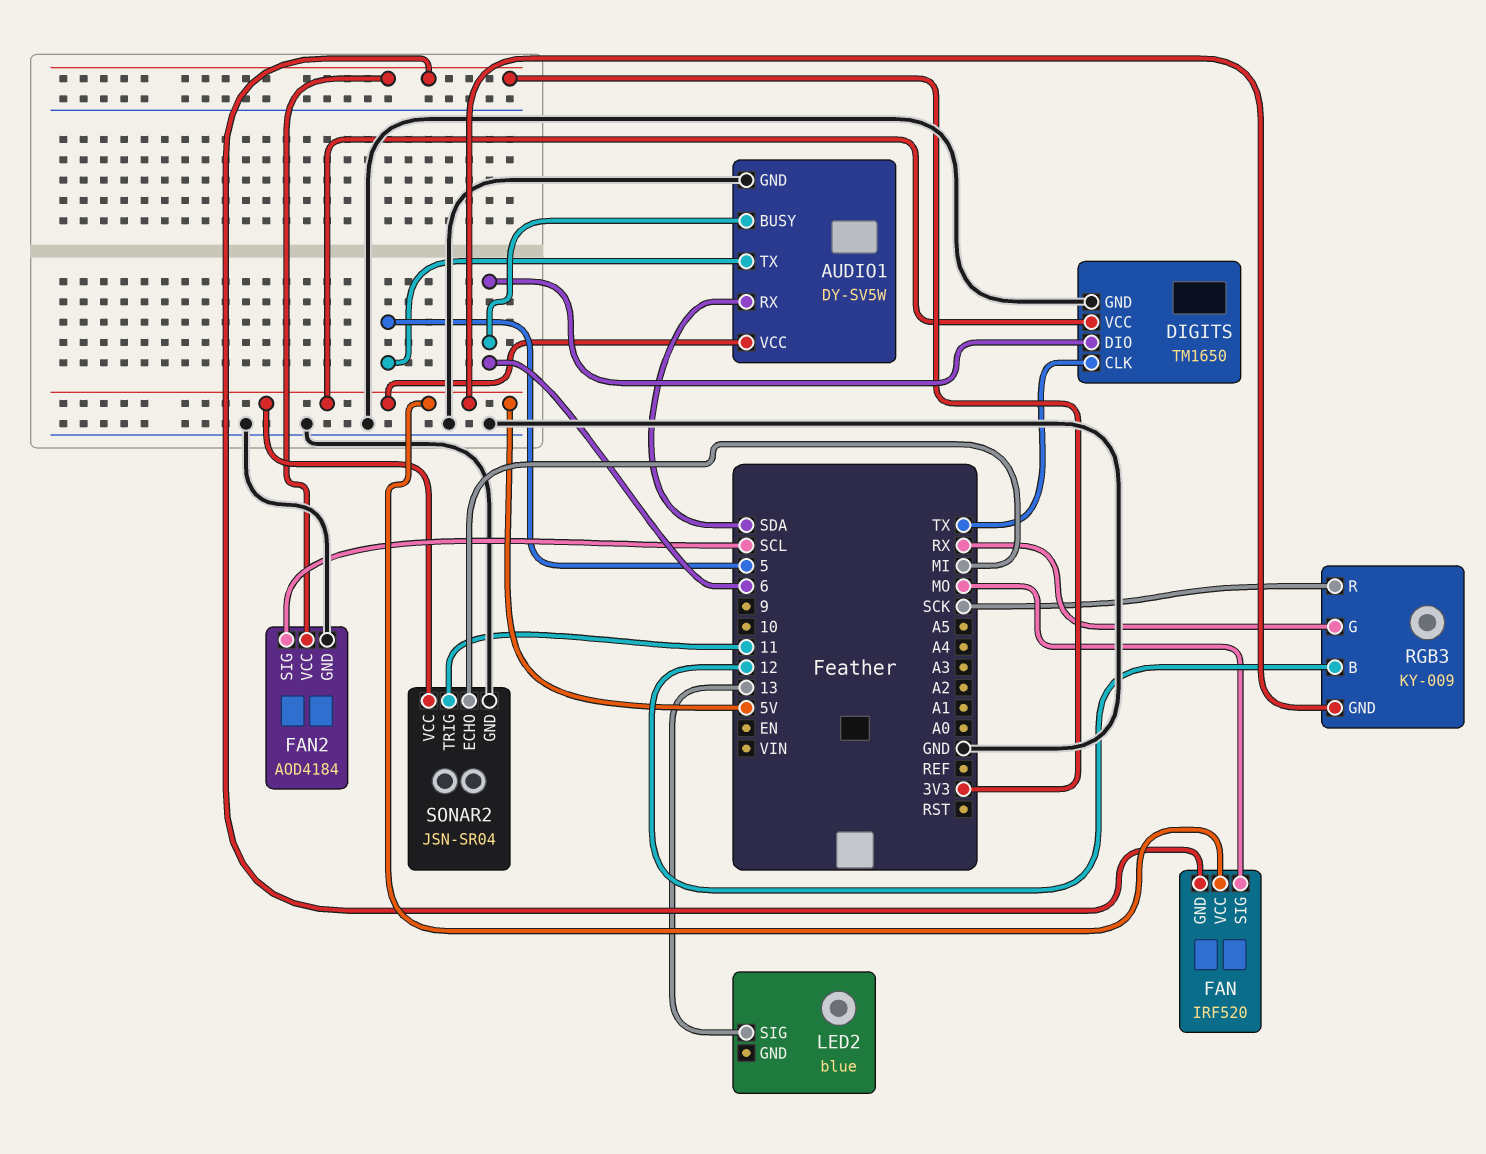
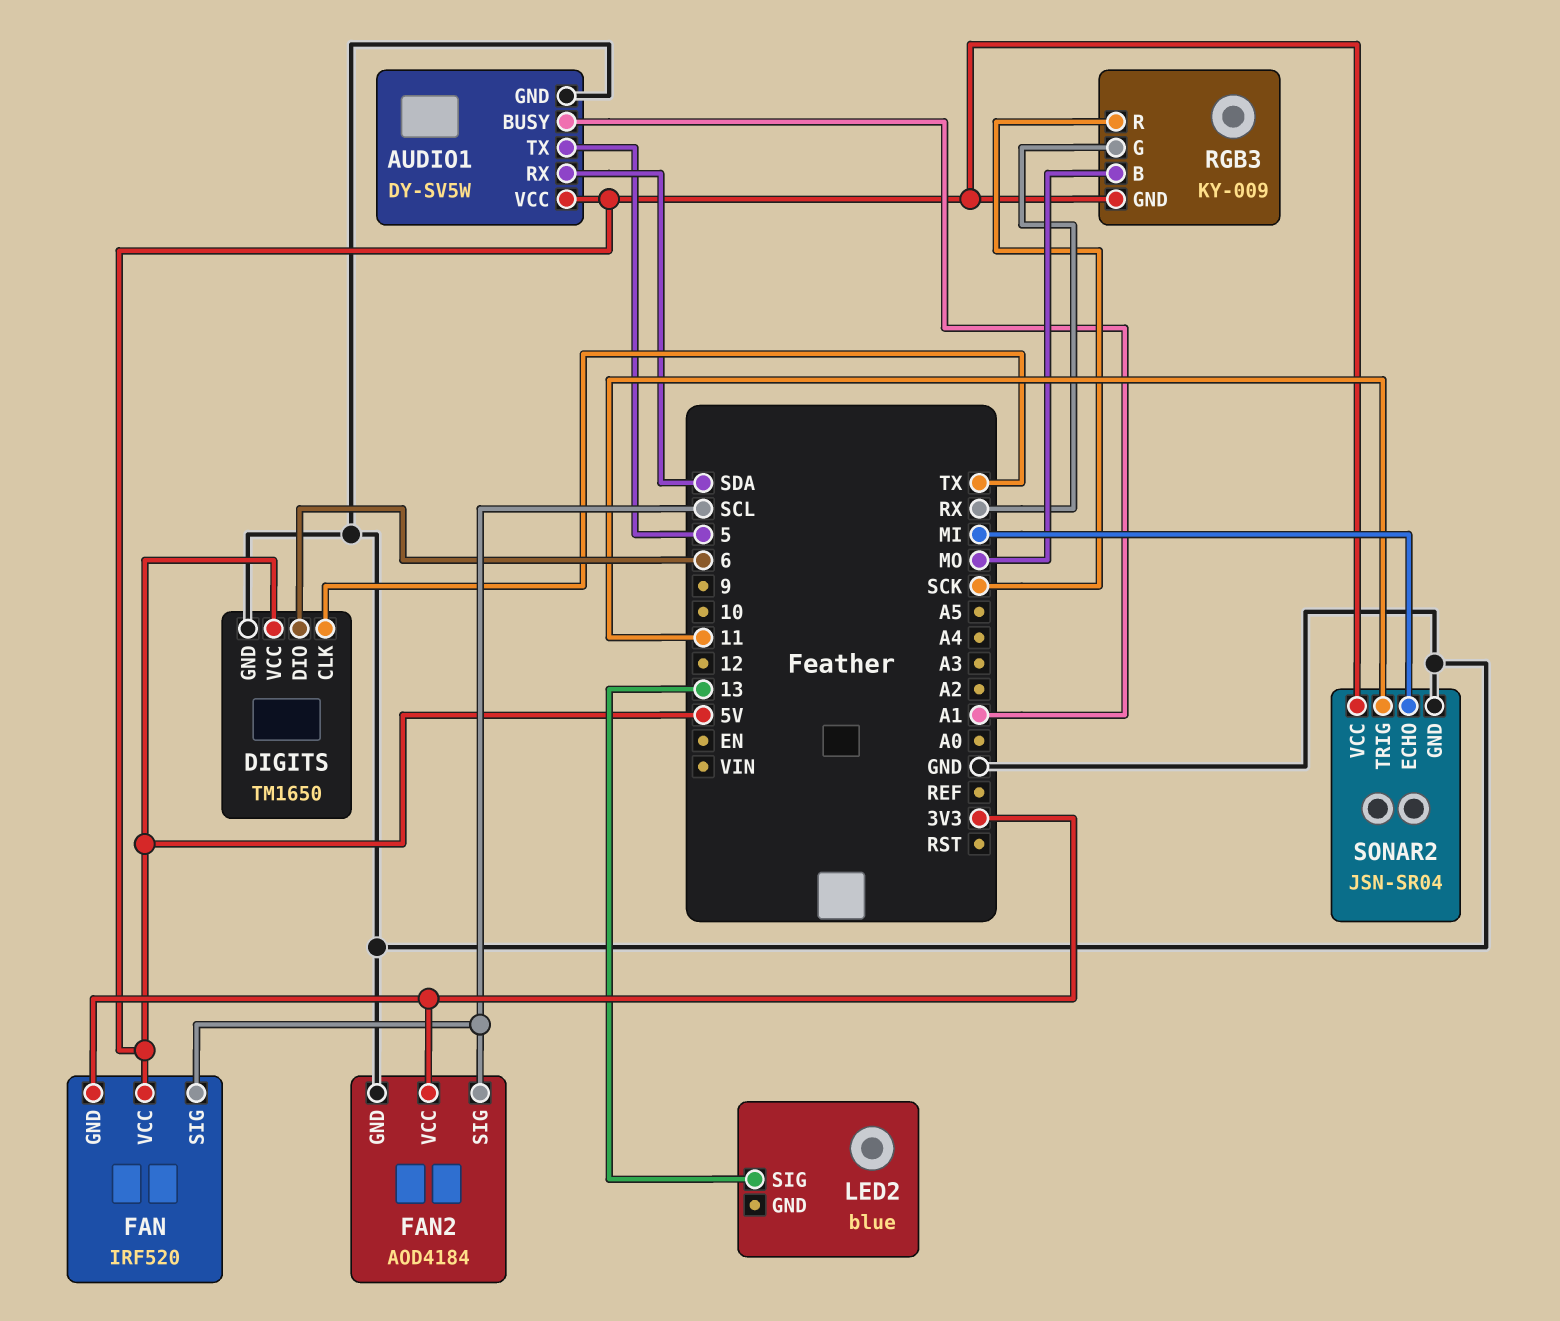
AUDIO1 pin BUSY: 6 -> A1
FAN pin SIG: MO -> SCL
RGB3 pin B: 12 -> MO

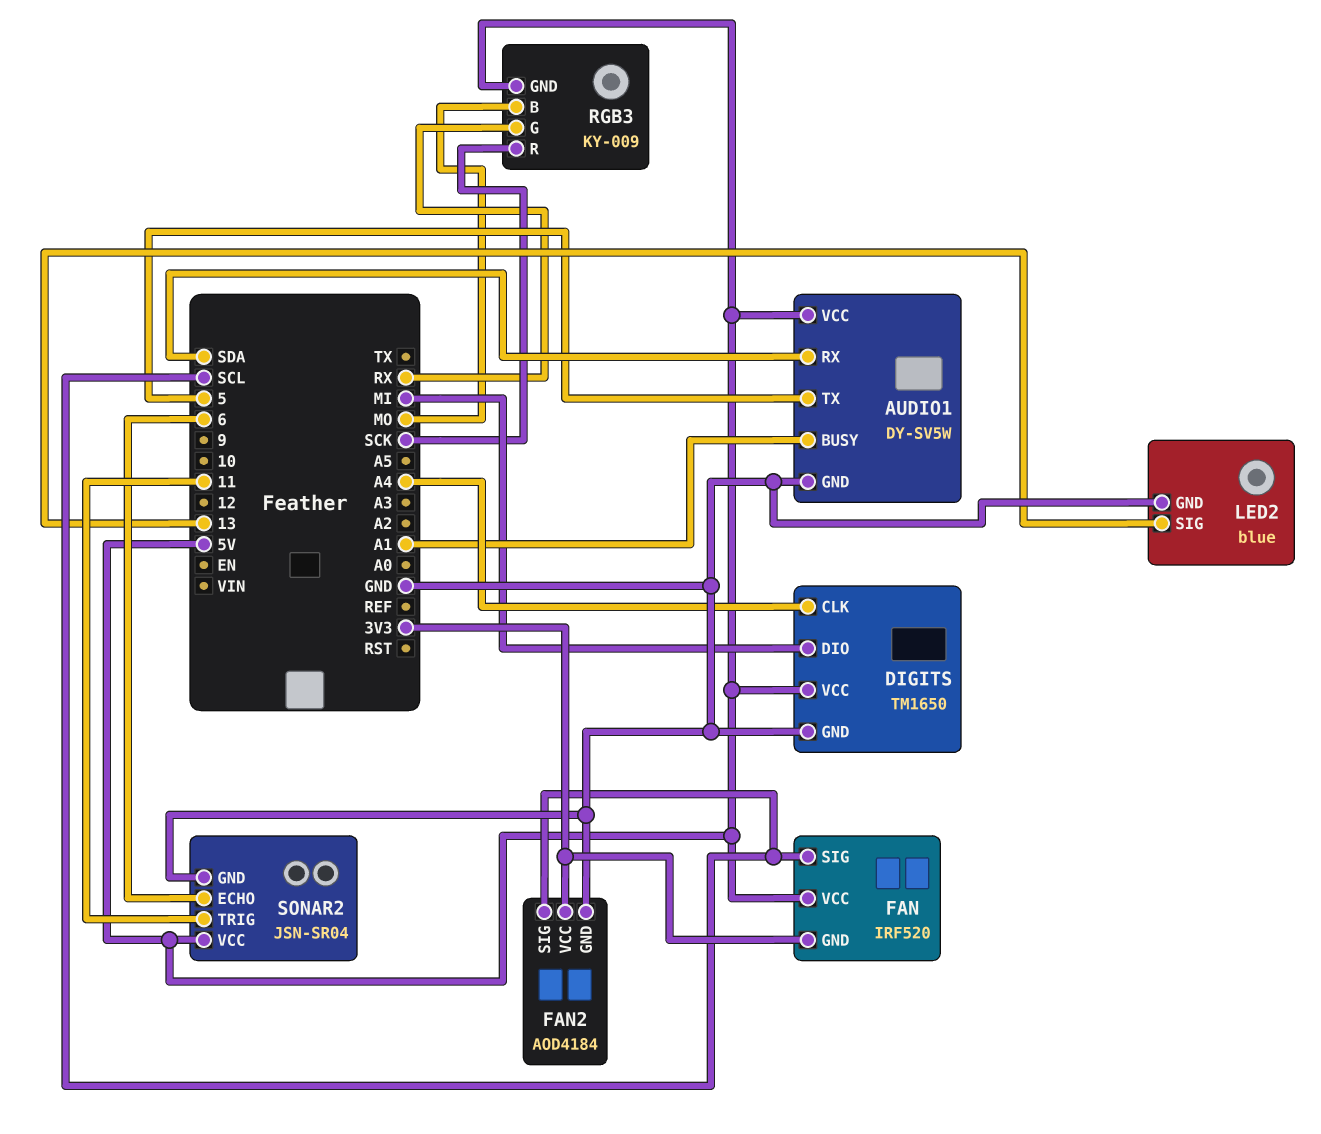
DIGITS pin CLK: TX -> A4
DIGITS pin DIO: 6 -> MI
LED2 pin GND: none -> GND
SONAR2 pin ECHO: MI -> 6

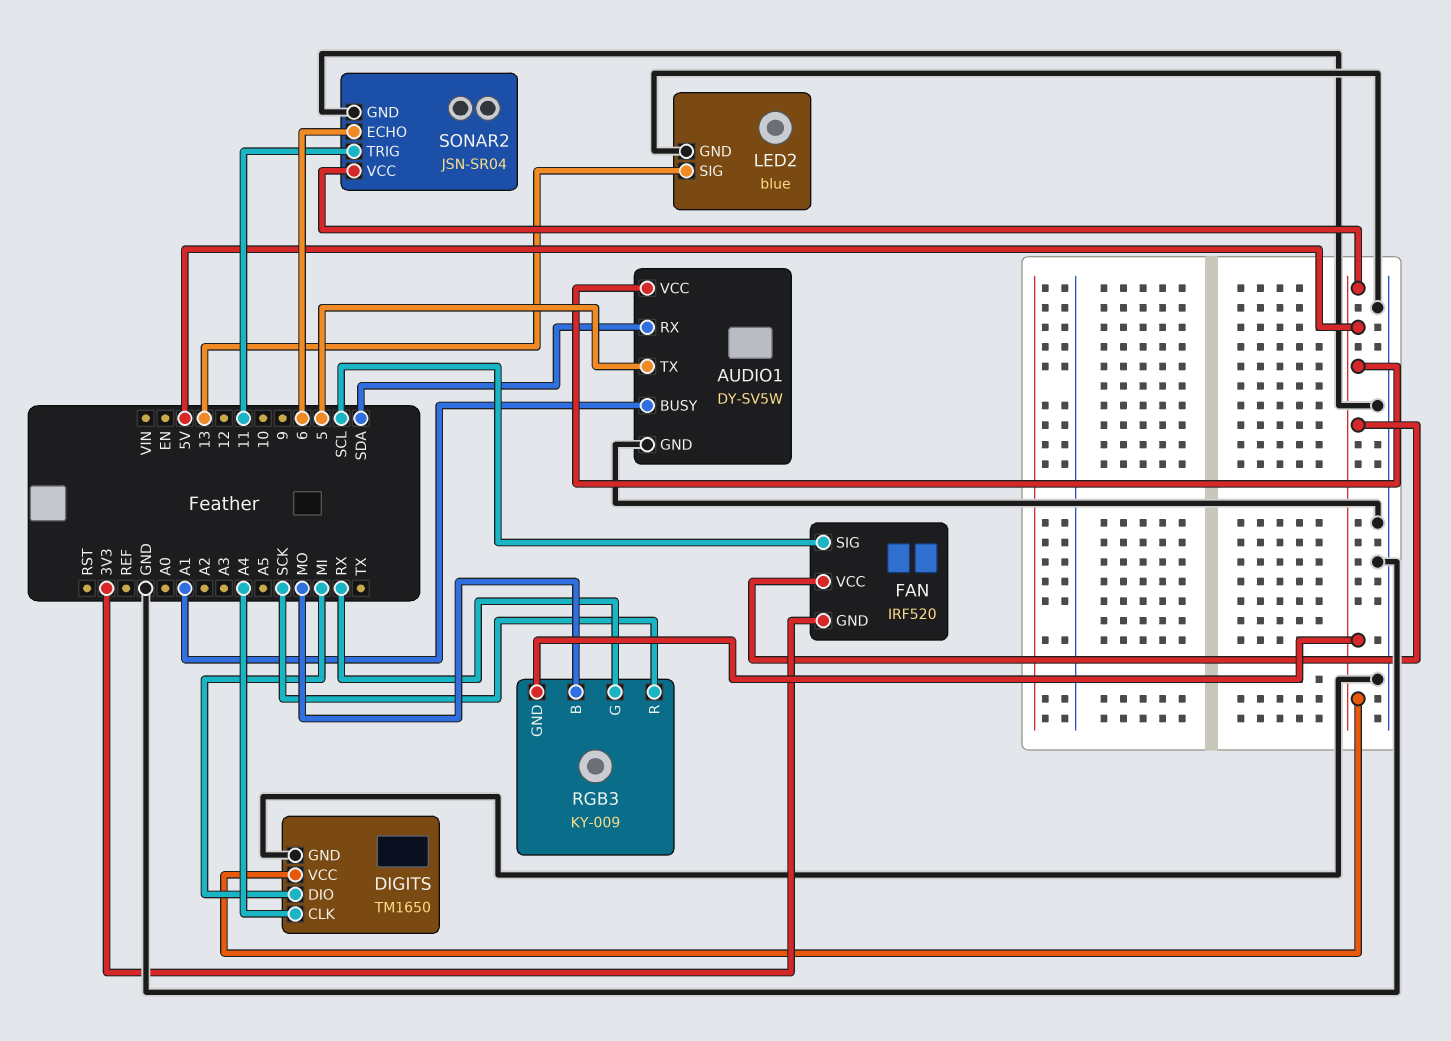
FAN2: AOD4184 -> none
FAN2 pin GND: GND -> none
FAN2 pin SIG: SCL -> none
FAN2 pin VCC: 3V3 -> none

